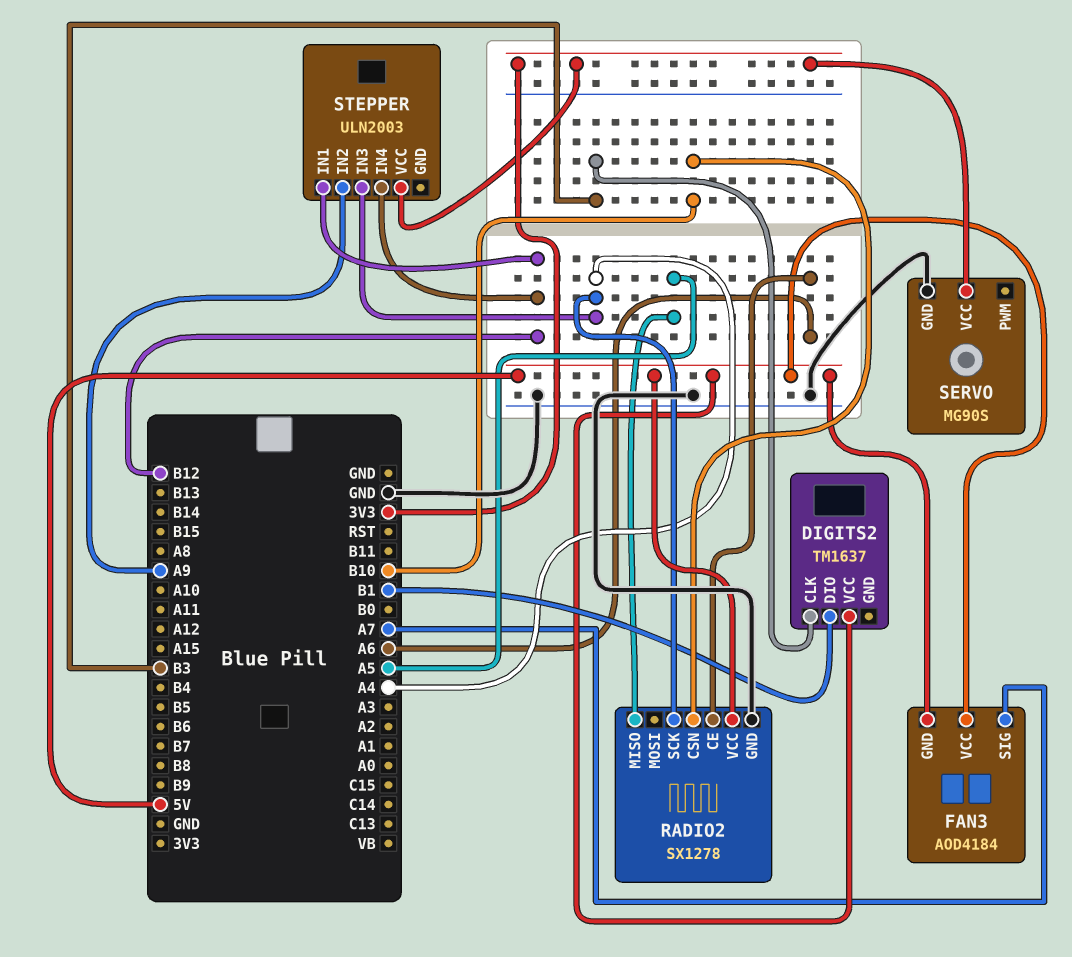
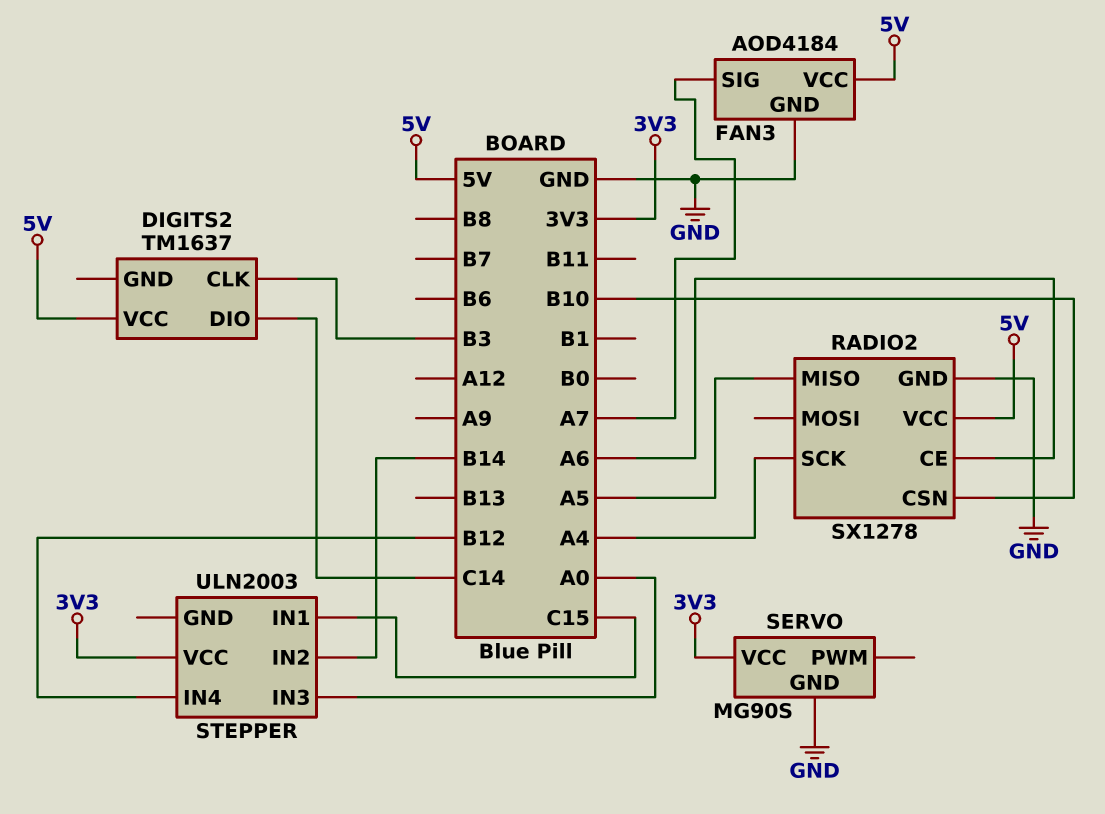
DIGITS2 pin DIO: B1 -> C14
FAN3 pin GND: 5V -> GND
STEPPER pin IN1: B12 -> C15
STEPPER pin IN2: A9 -> B14
STEPPER pin IN3: A4 -> A0

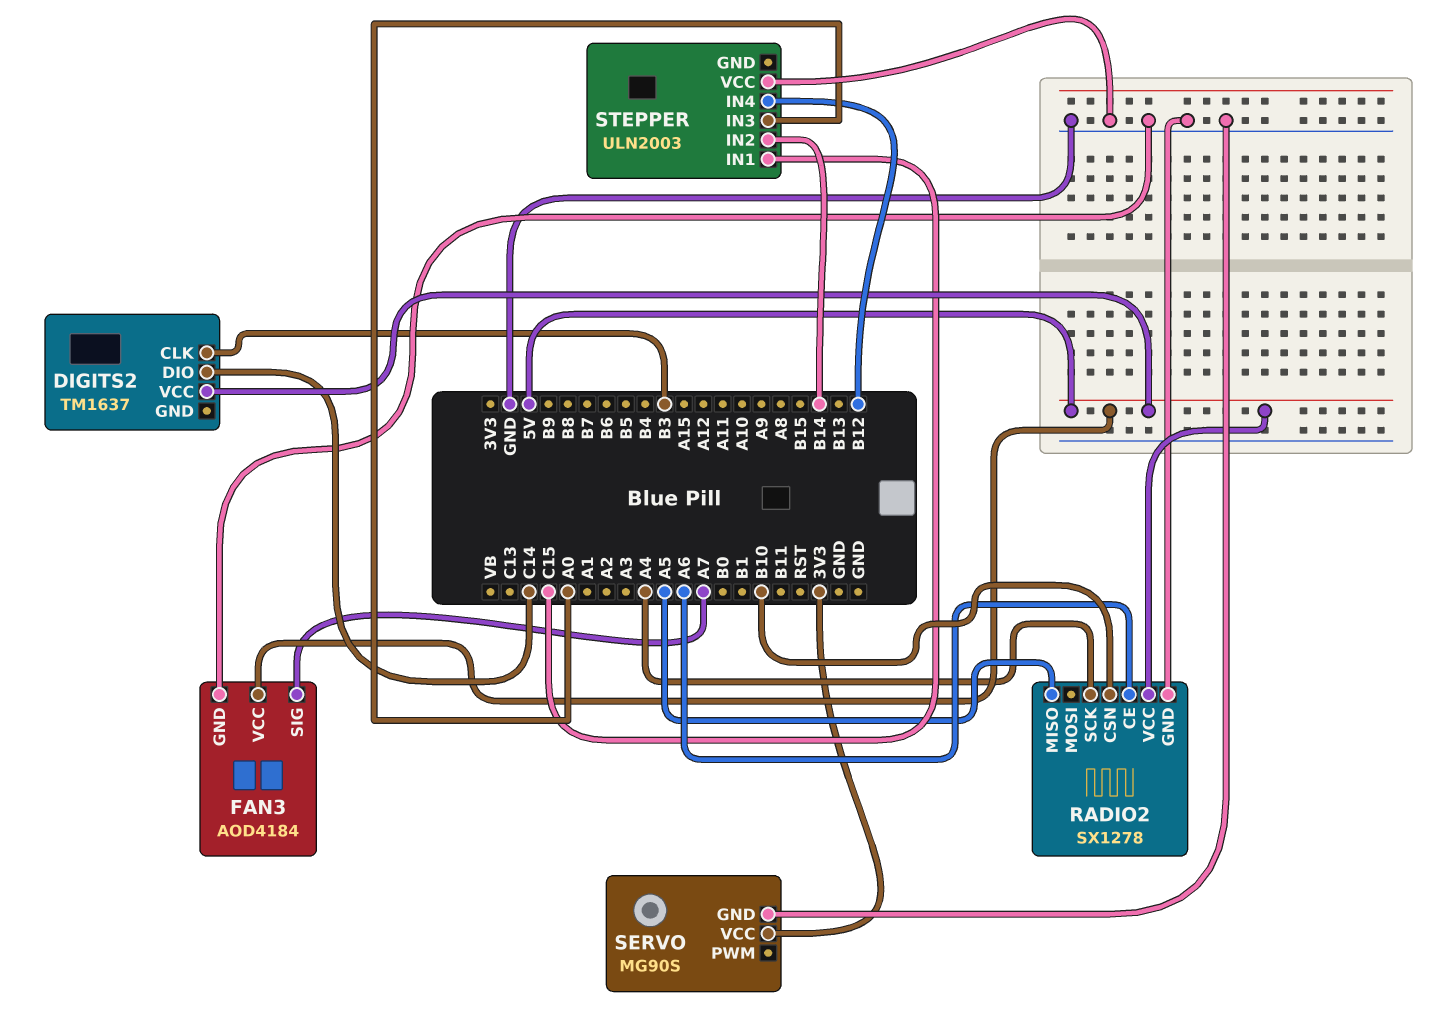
STEPPER pin VCC: 3V3 -> GND

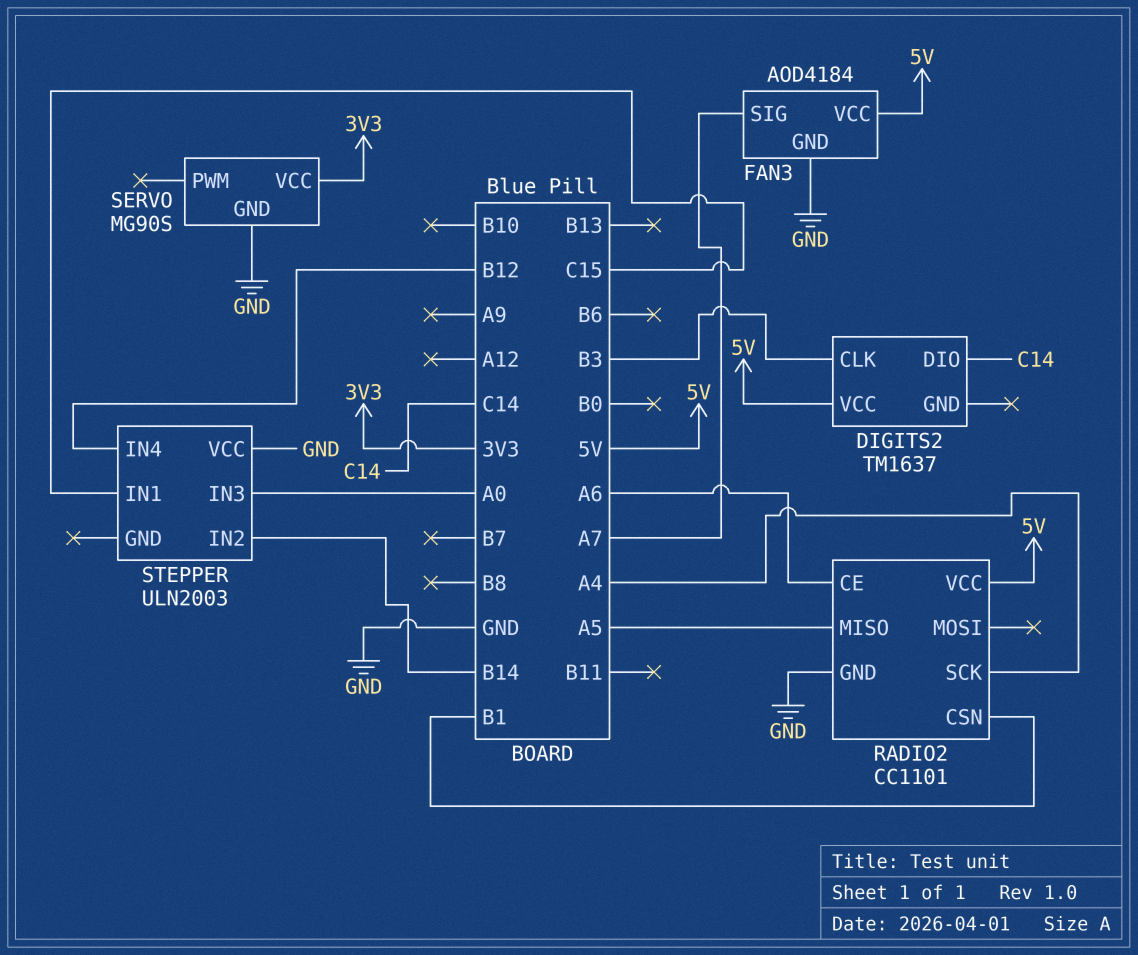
RADIO2: SX1278 -> CC1101
RADIO2 pin CSN: B10 -> B1

